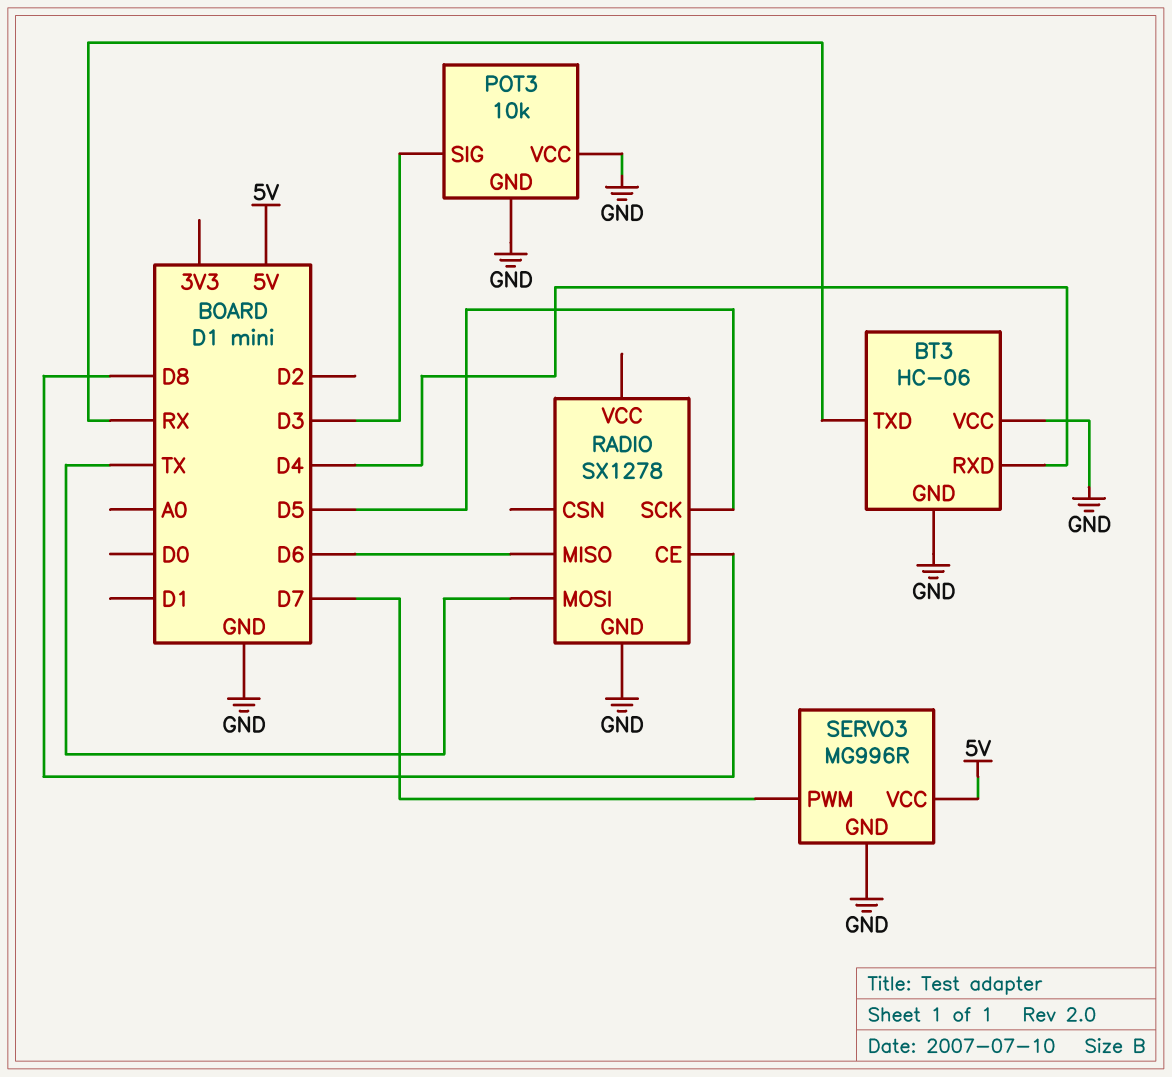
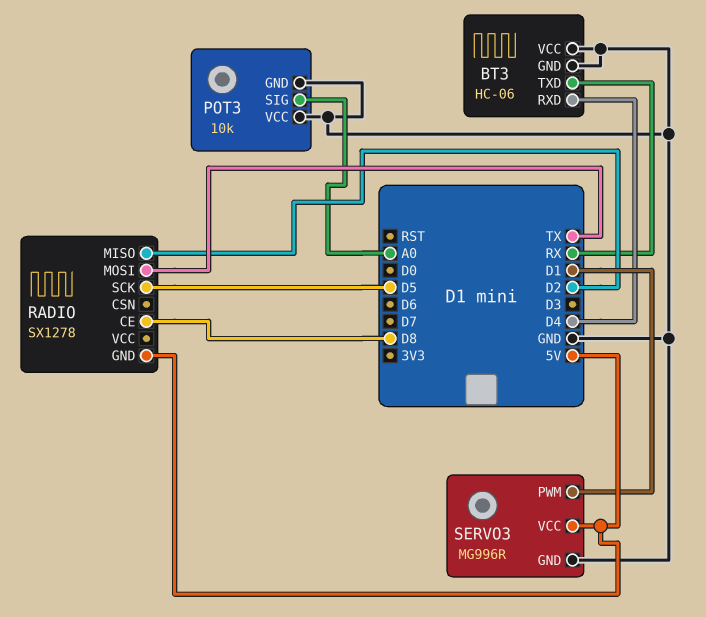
POT3 pin SIG: D3 -> A0
RADIO pin GND: GND -> 5V
RADIO pin MISO: D6 -> D2
SERVO3 pin PWM: D7 -> D1

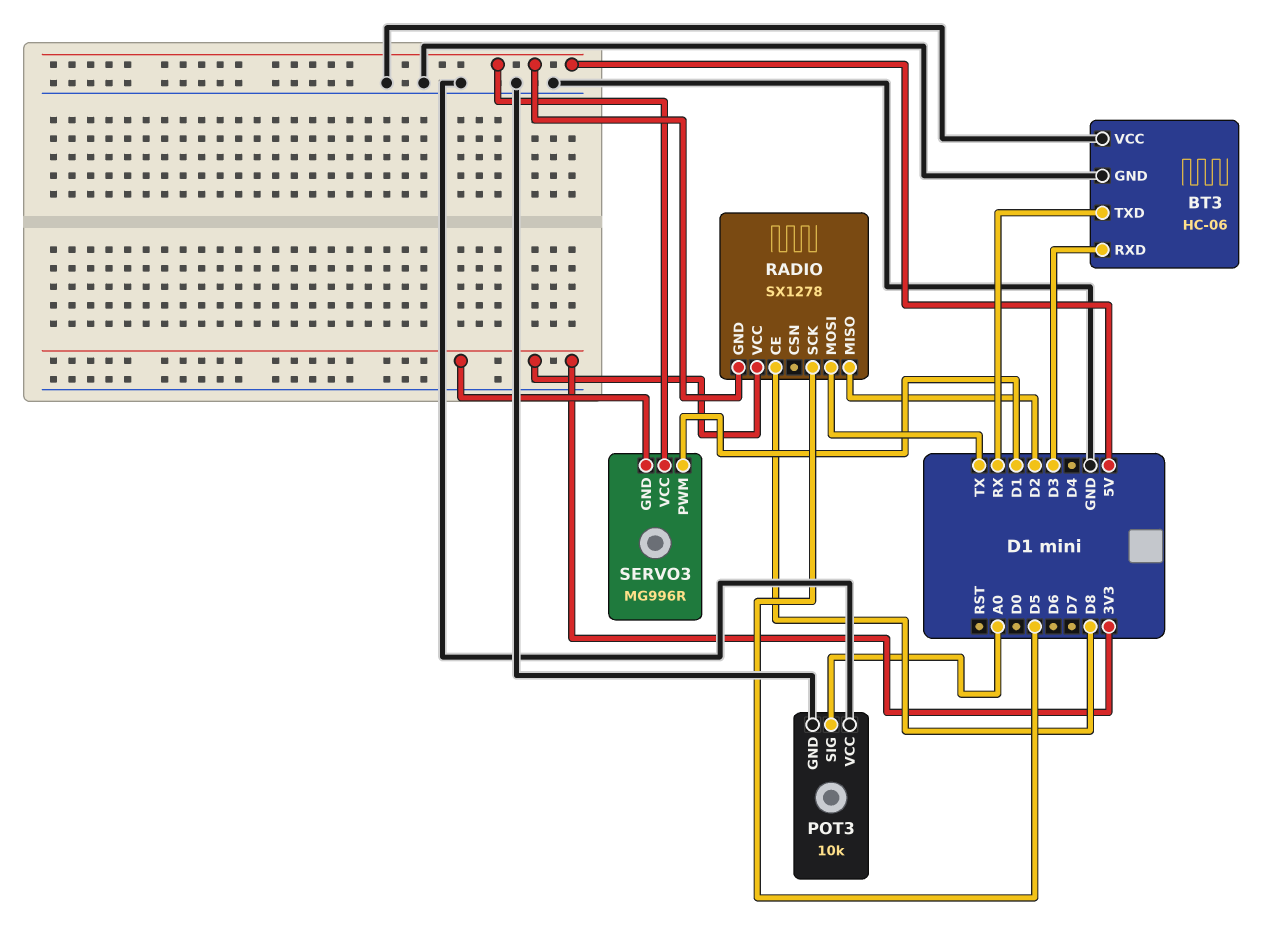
BT3 pin RXD: D4 -> D3
RADIO pin VCC: none -> 3V3
SERVO3 pin GND: GND -> 3V3

